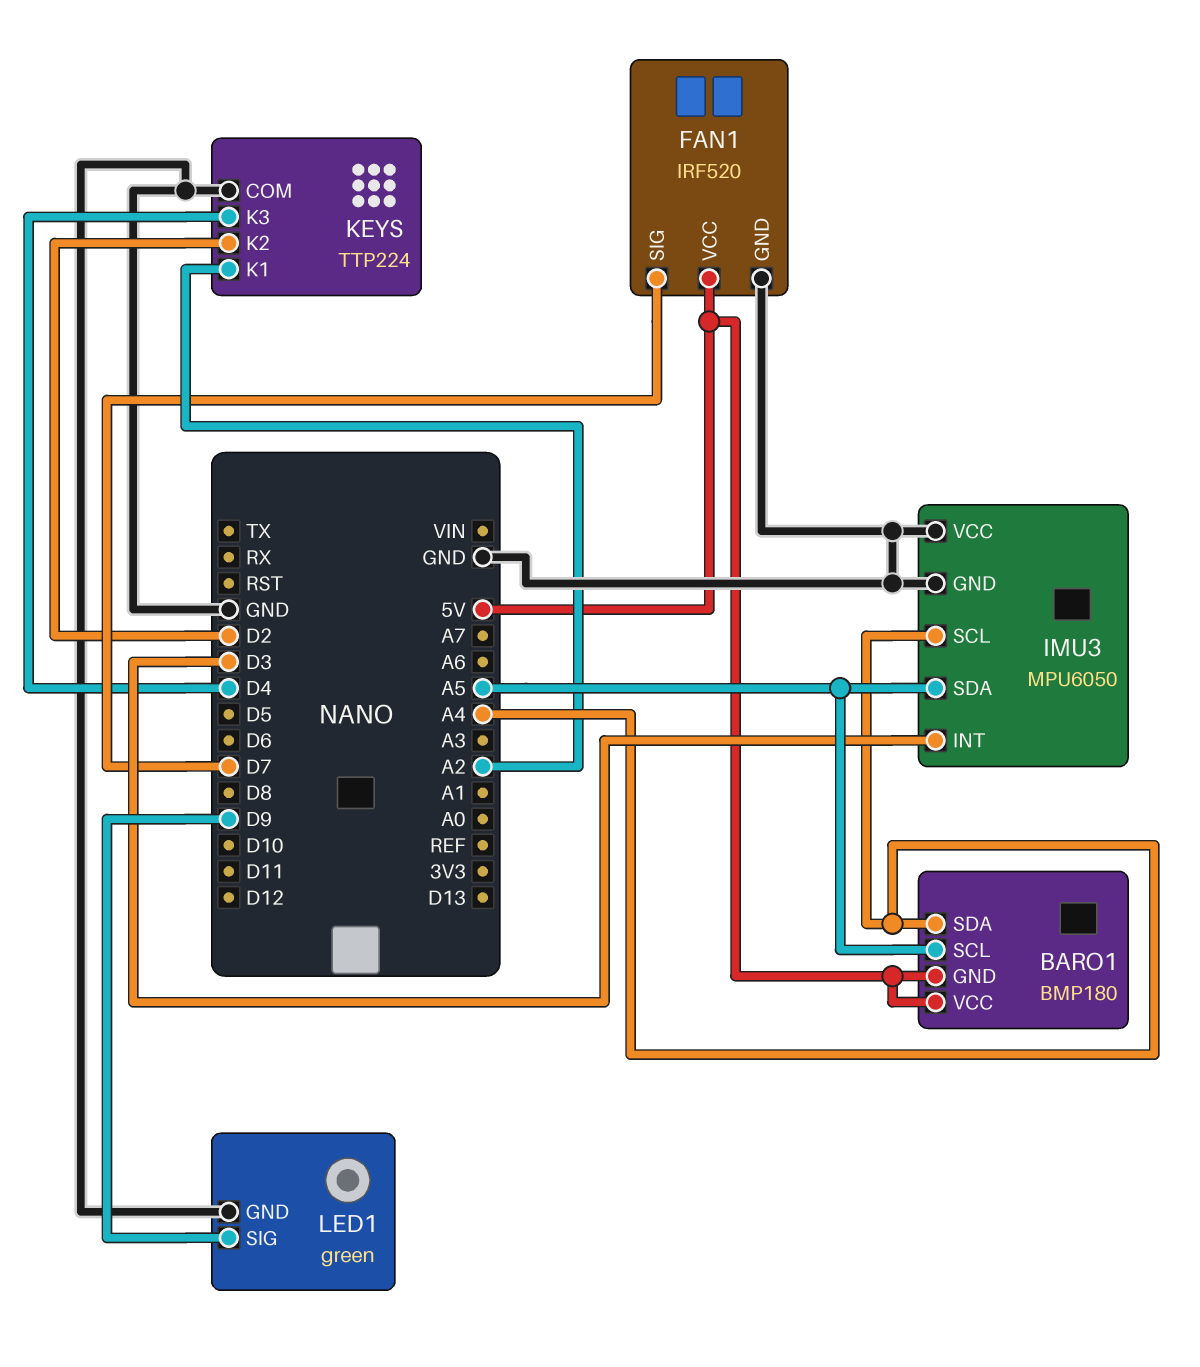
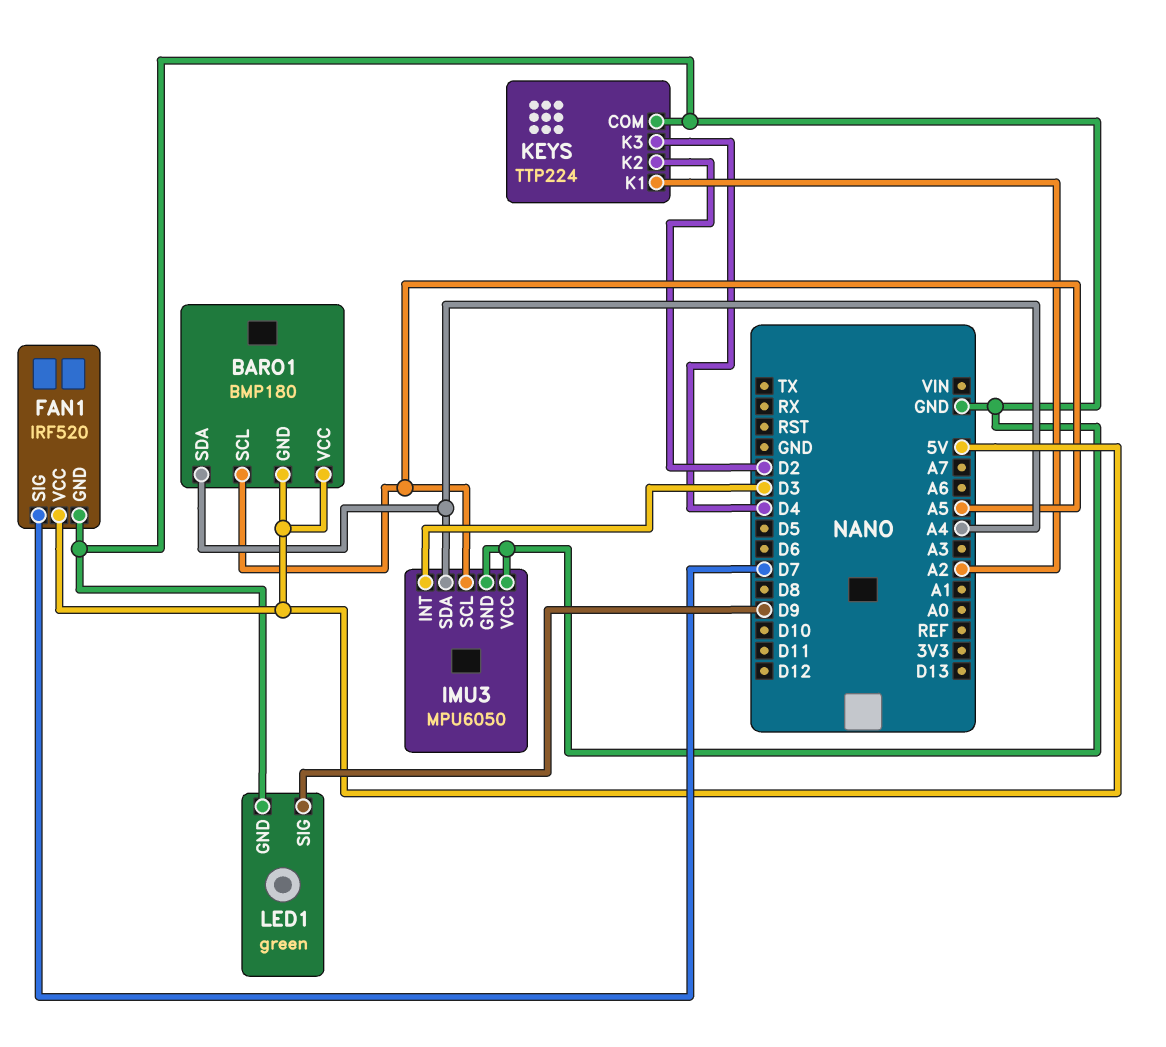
IMU3 pin SCL: A4 -> A5
IMU3 pin SDA: A5 -> A4

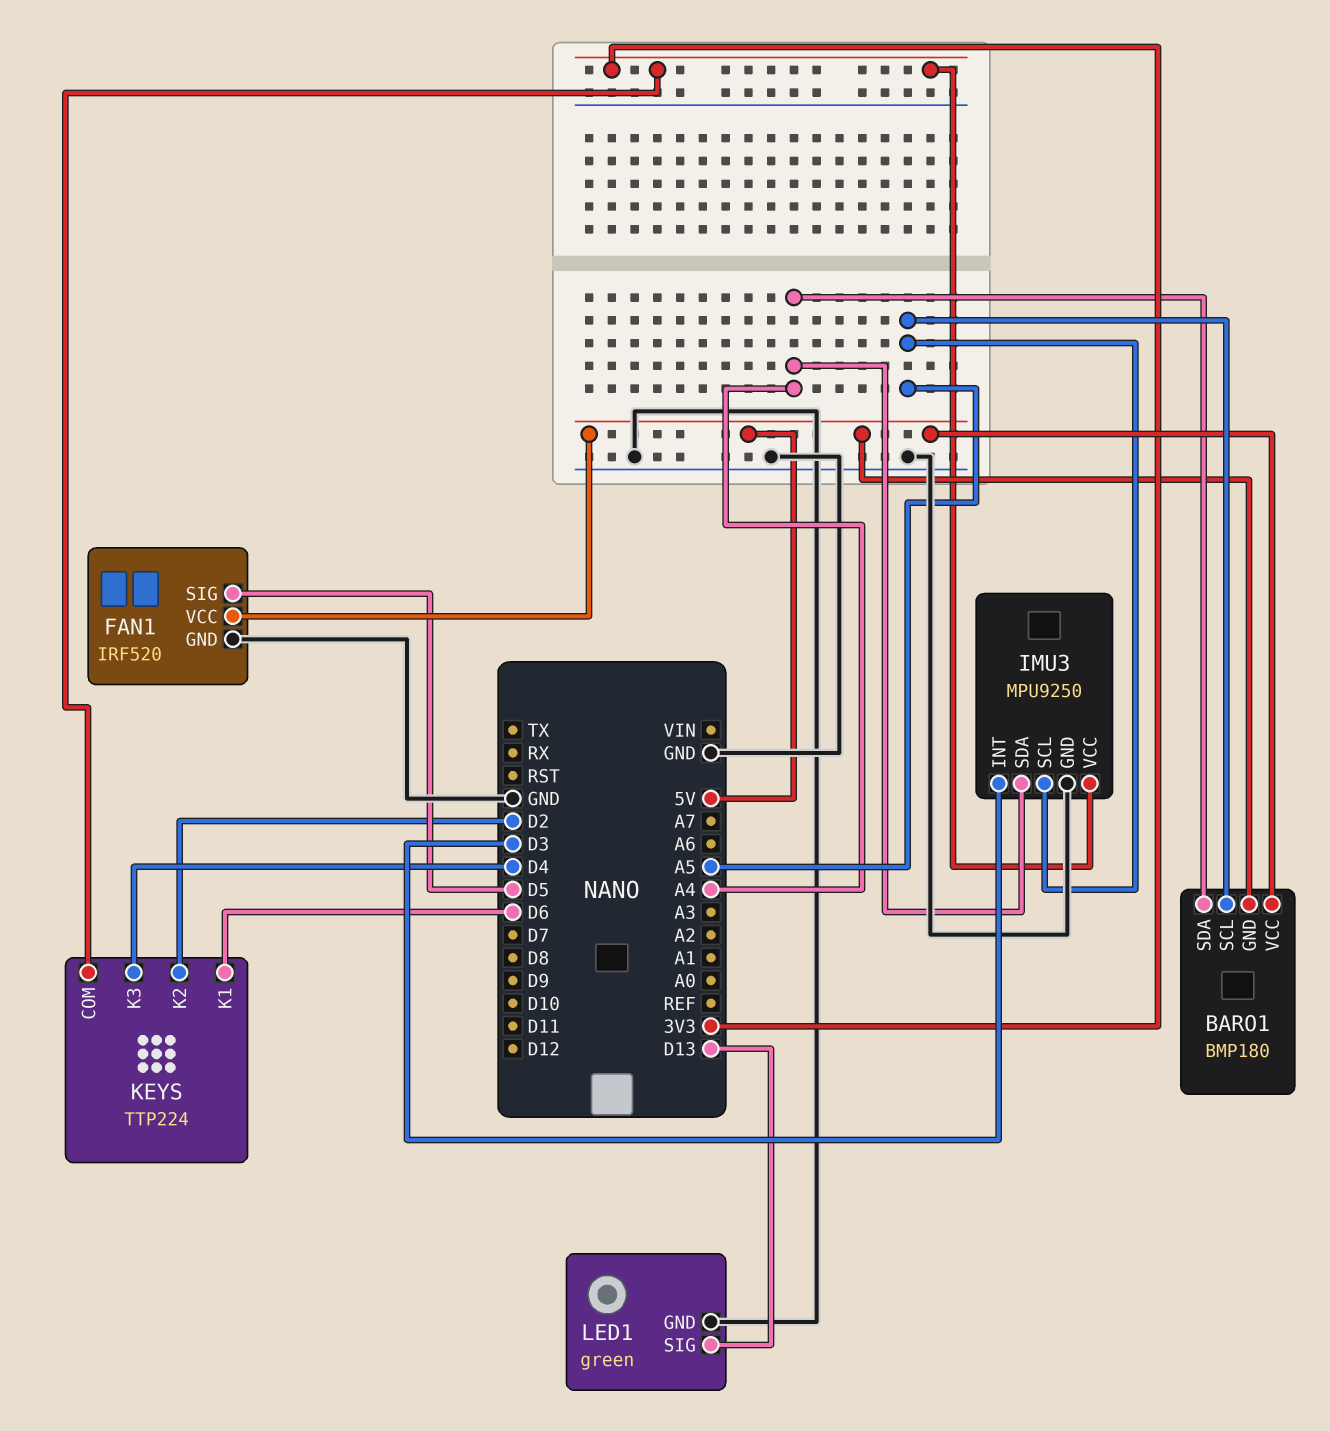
FAN1 pin SIG: D7 -> D5
IMU3: MPU6050 -> MPU9250
IMU3 pin VCC: GND -> 3V3
KEYS pin COM: GND -> 3V3
KEYS pin K1: A2 -> D6
LED1 pin SIG: D9 -> D13

